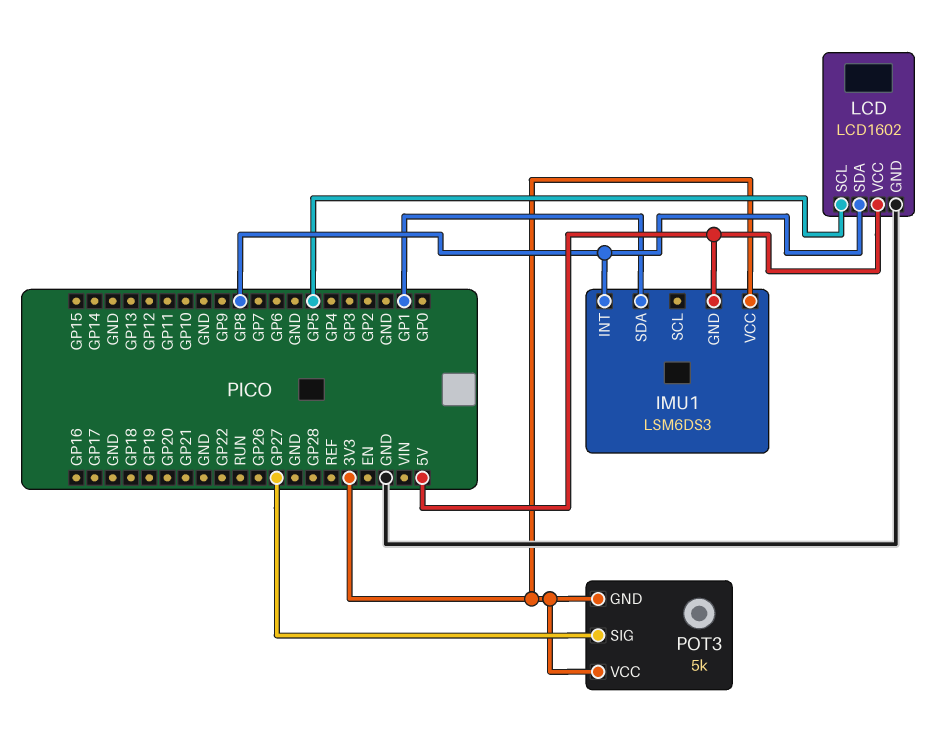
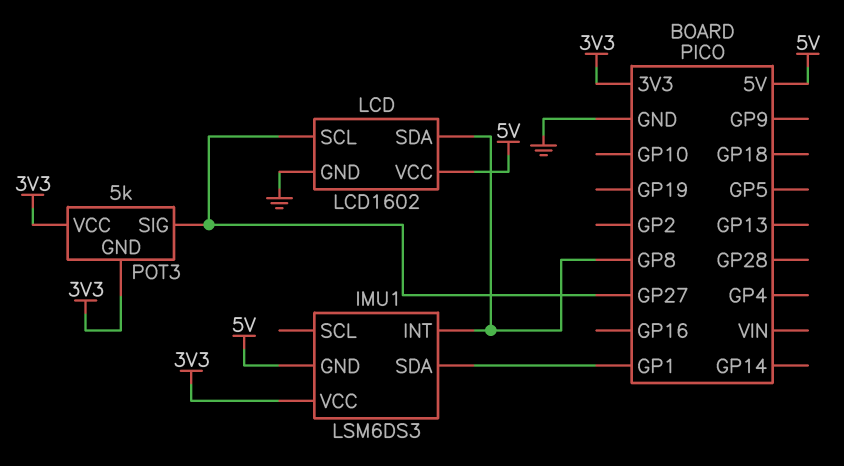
LCD pin SCL: GP5 -> GP27

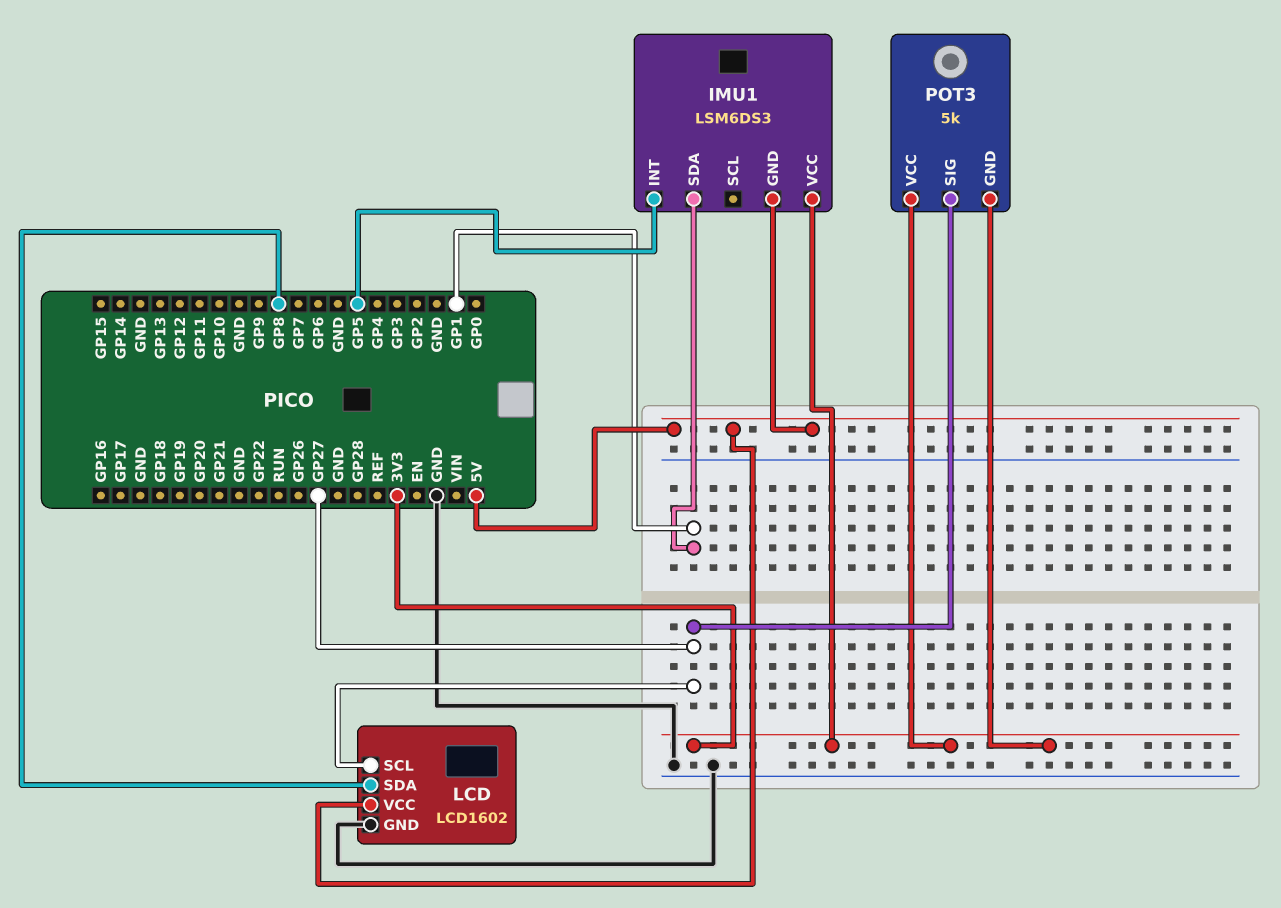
IMU1 pin INT: GP8 -> GP5

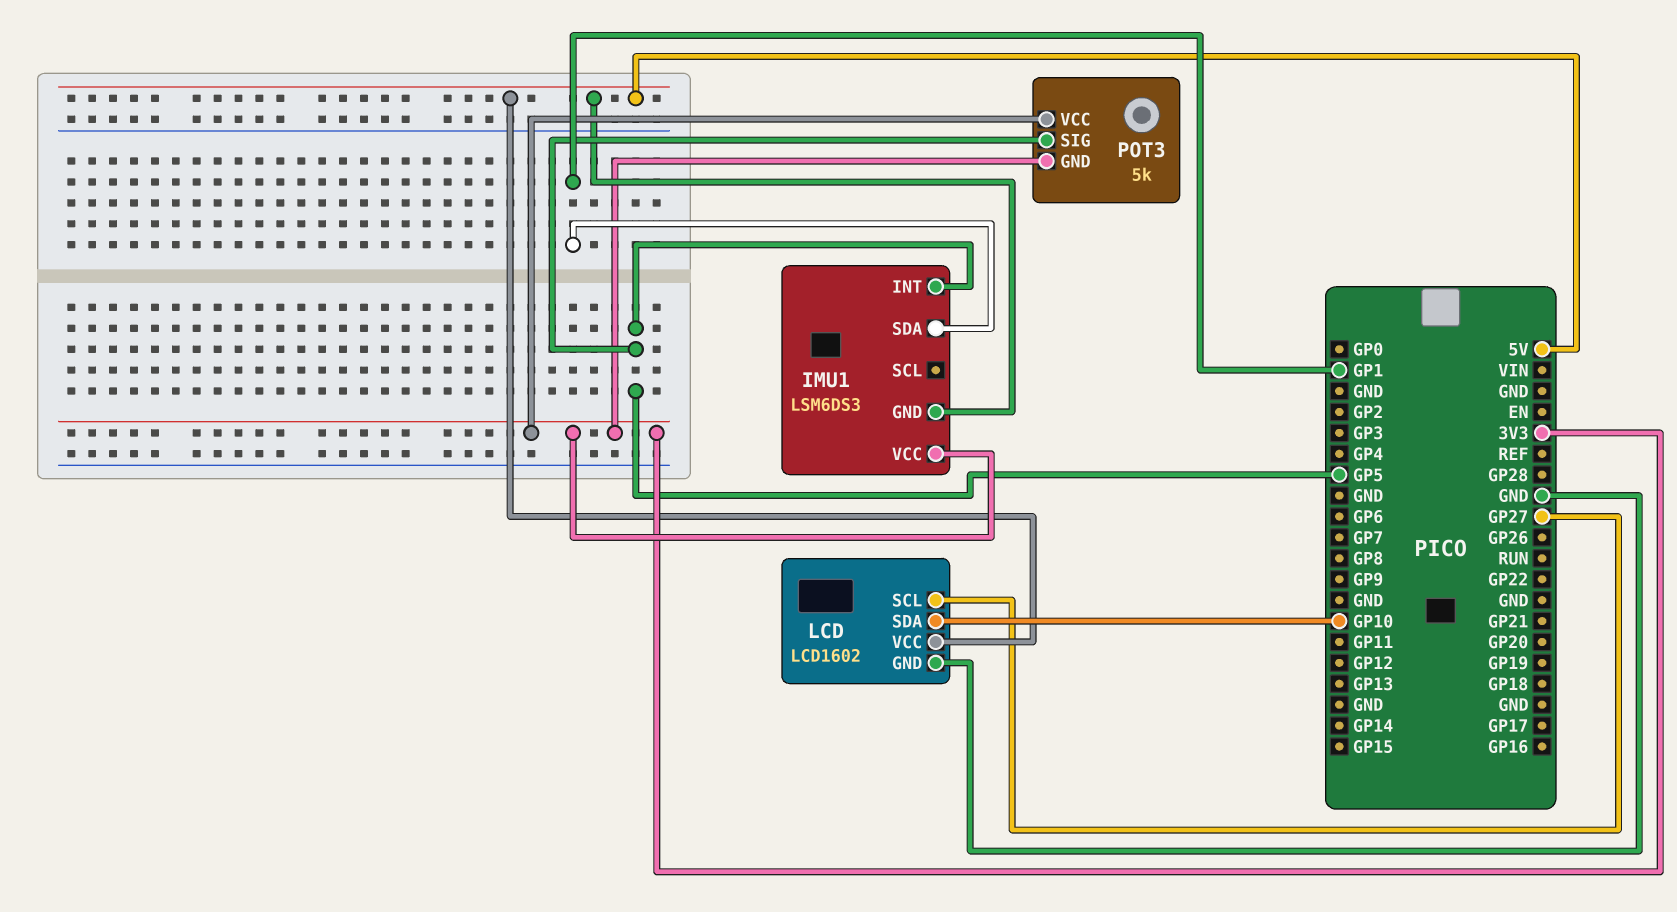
LCD pin SDA: GP8 -> GP10
POT3 pin SIG: GP27 -> GP5

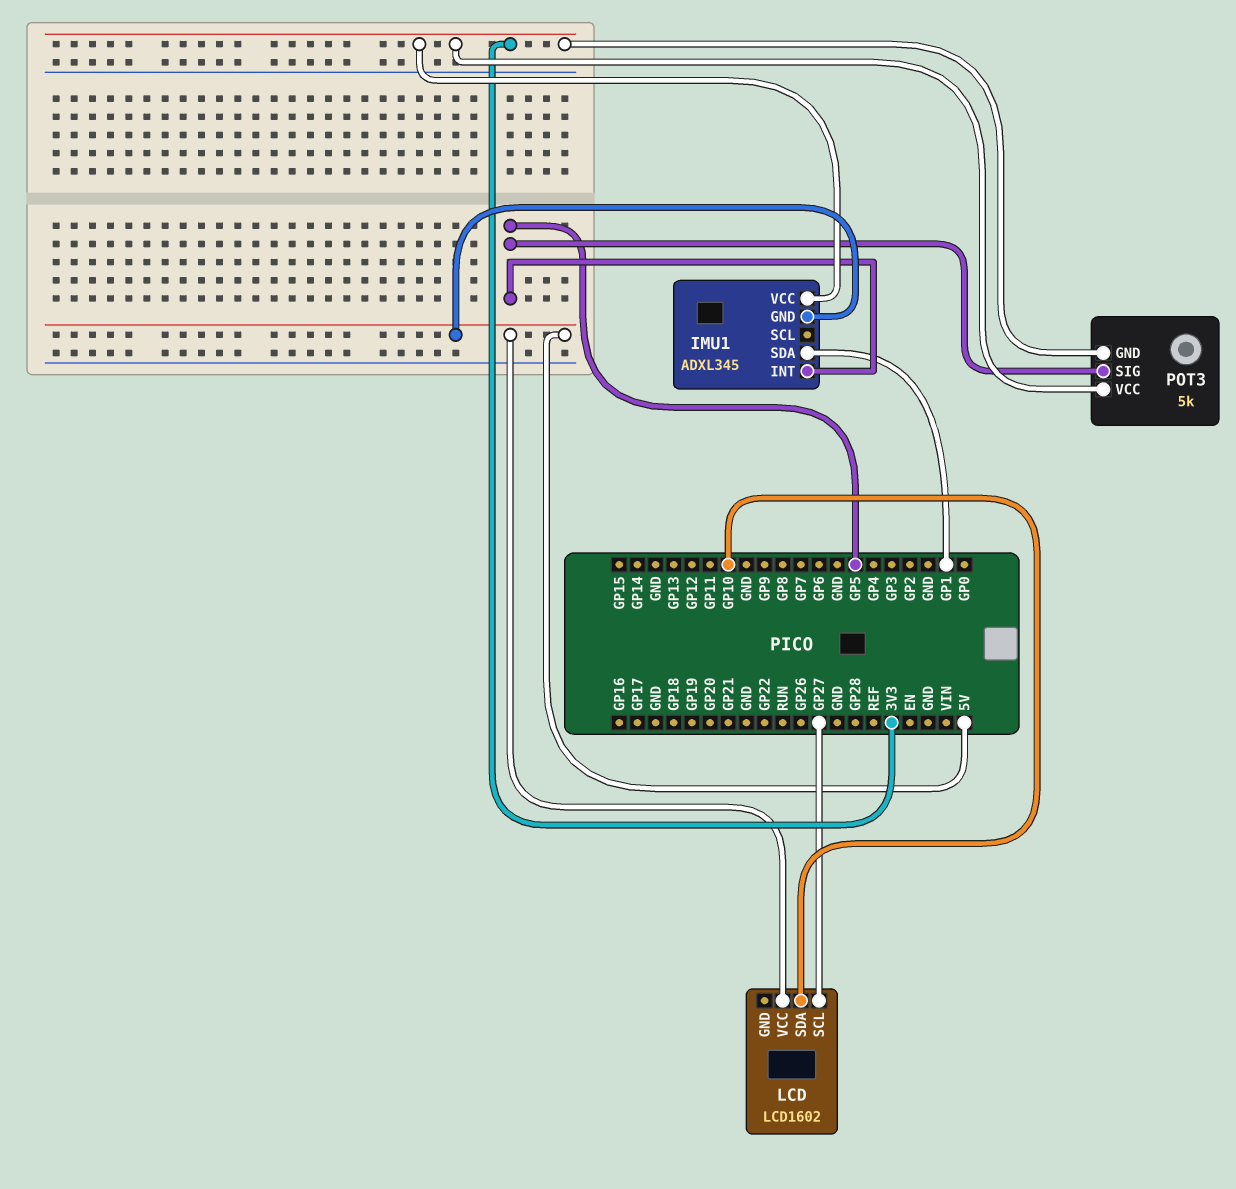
IMU1: LSM6DS3 -> ADXL345
LCD pin GND: GND -> none

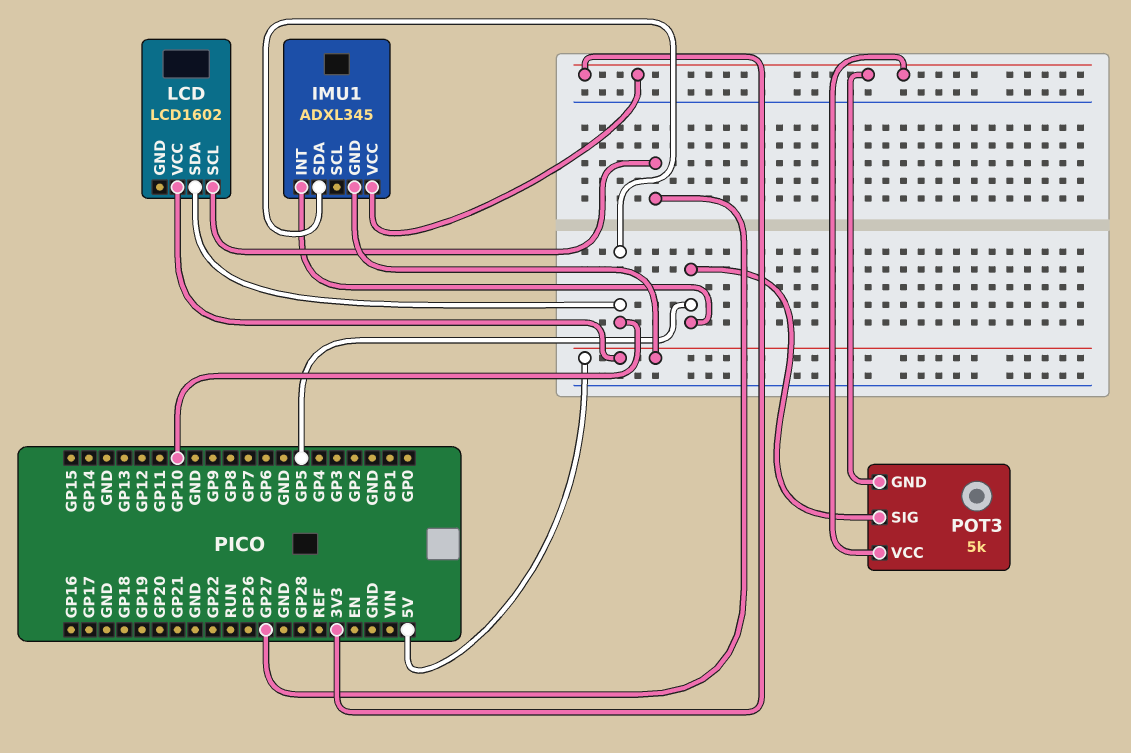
IMU1 pin SDA: GP1 -> GP10

